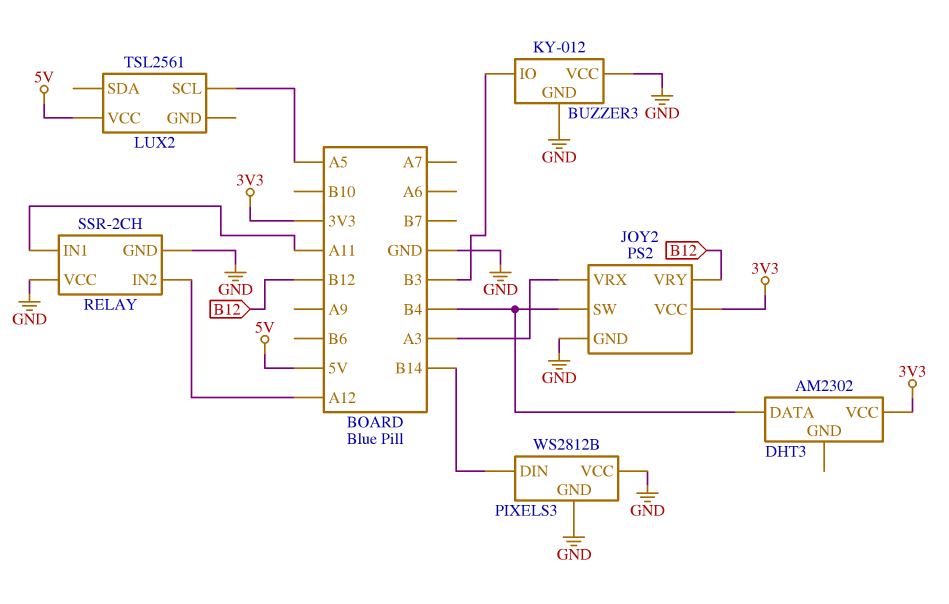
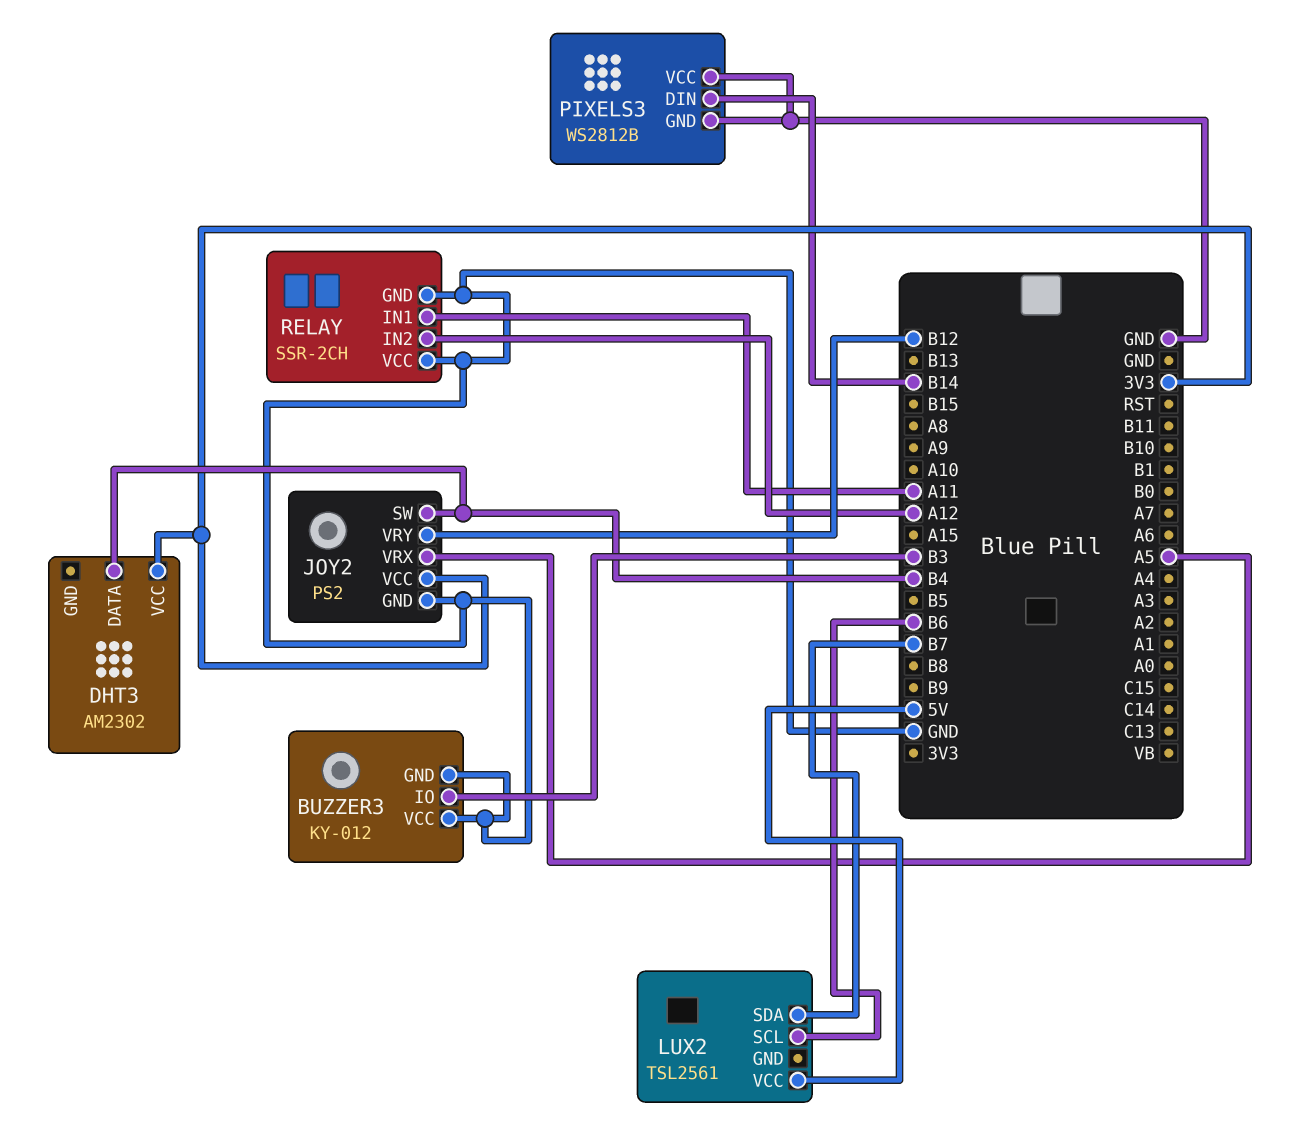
JOY2 pin VRX: A3 -> A5
LUX2 pin SCL: A5 -> B6
LUX2 pin SDA: none -> B7

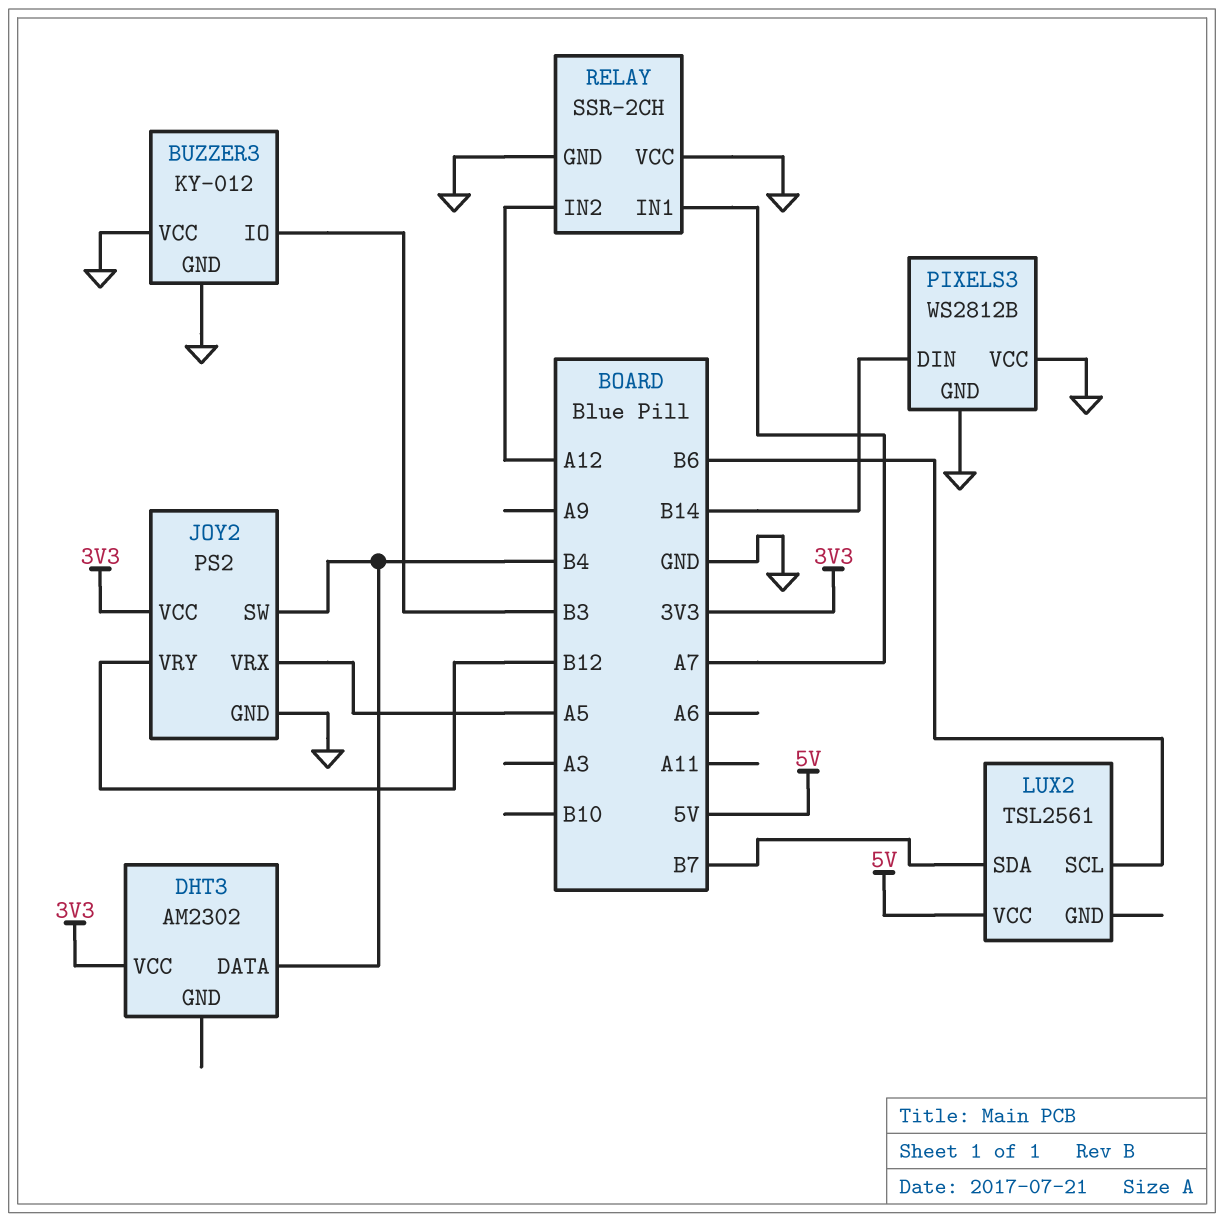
RELAY pin IN1: A11 -> A7

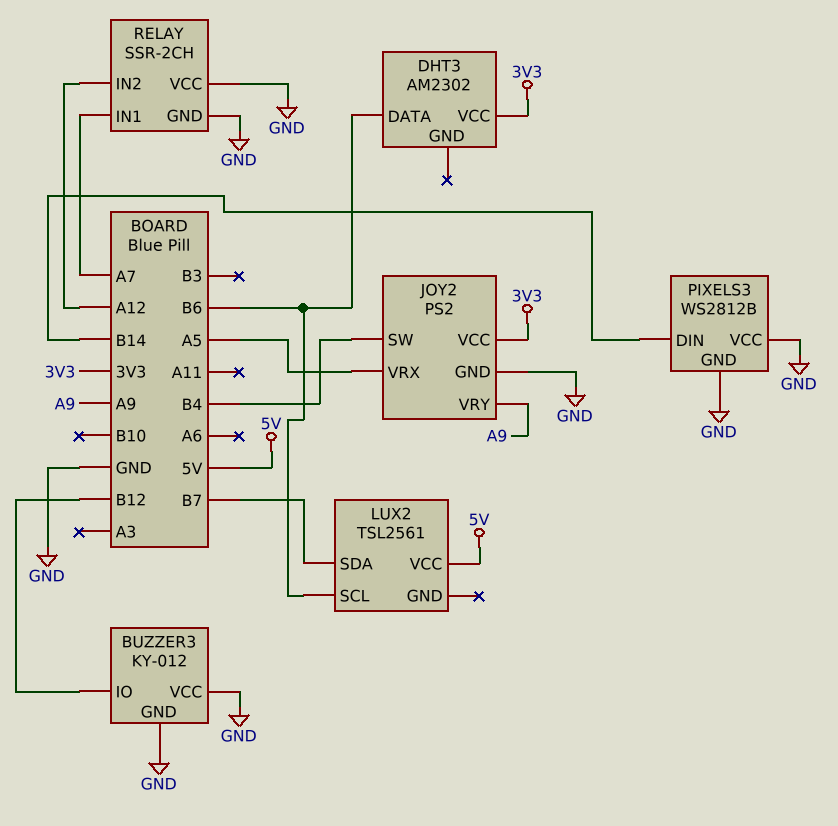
BUZZER3 pin IO: B3 -> B12
DHT3 pin DATA: B4 -> B6
JOY2 pin VRY: B12 -> A9

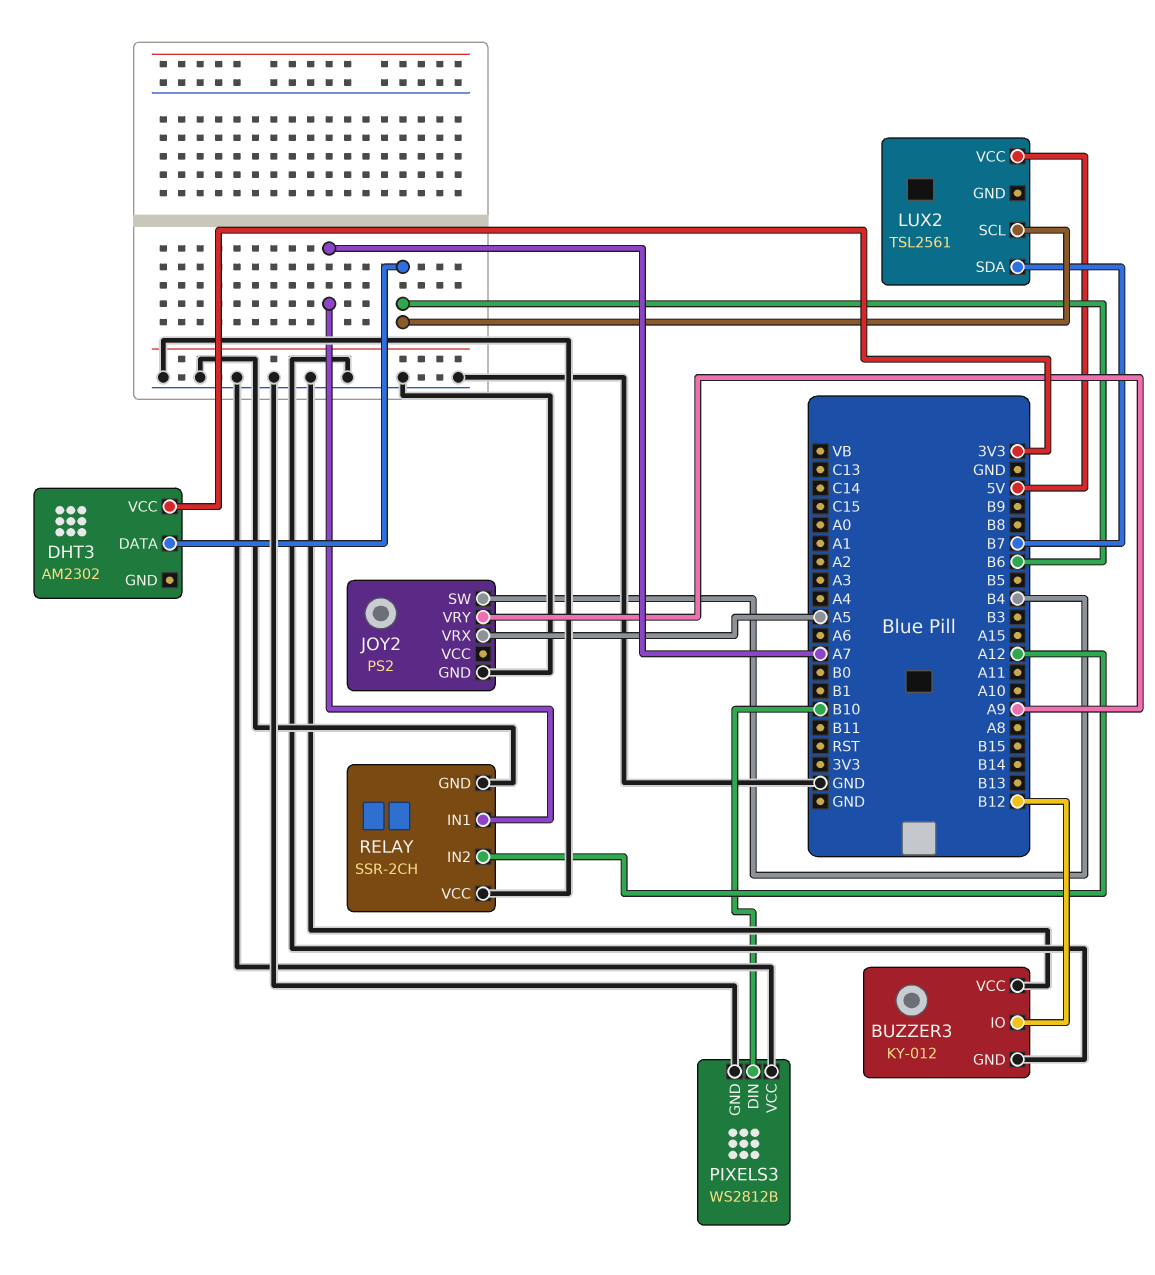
JOY2 pin VCC: 3V3 -> none
PIXELS3 pin DIN: B14 -> B10

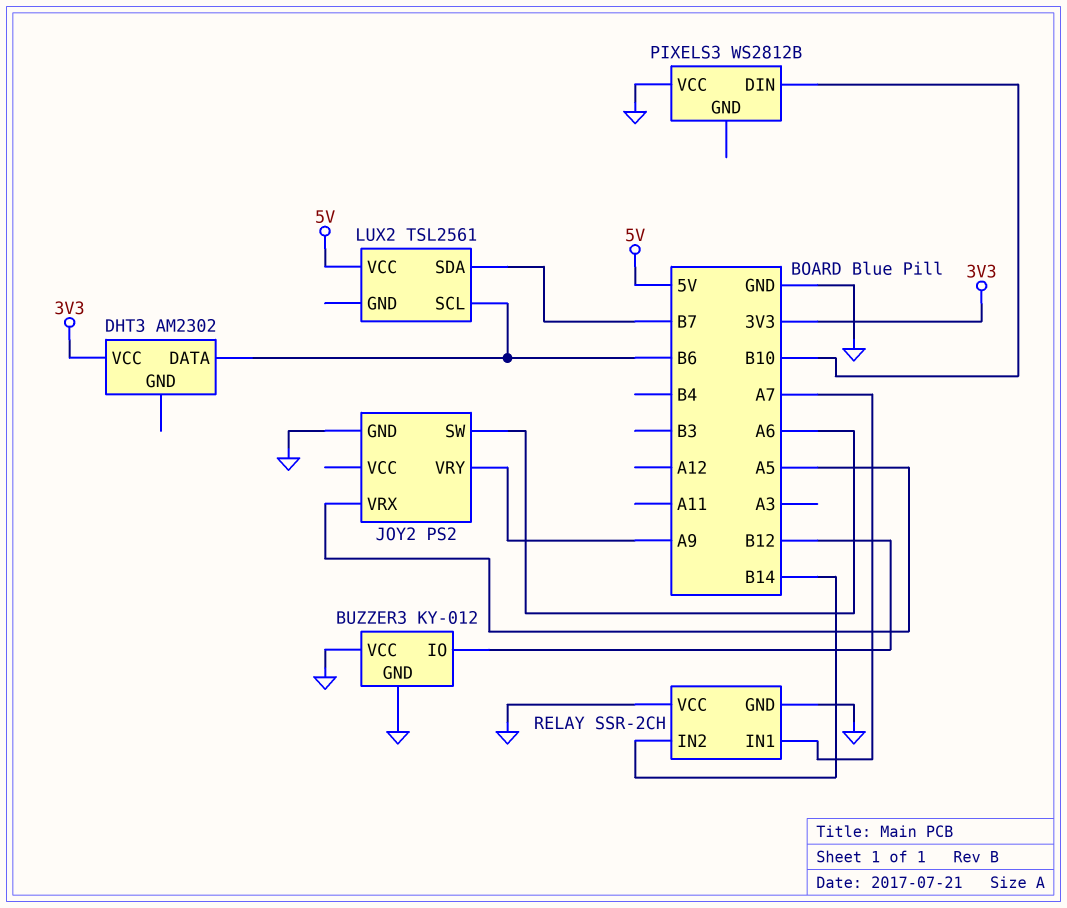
JOY2 pin SW: B4 -> A6
PIXELS3 pin GND: GND -> none
RELAY pin IN2: A12 -> B14

